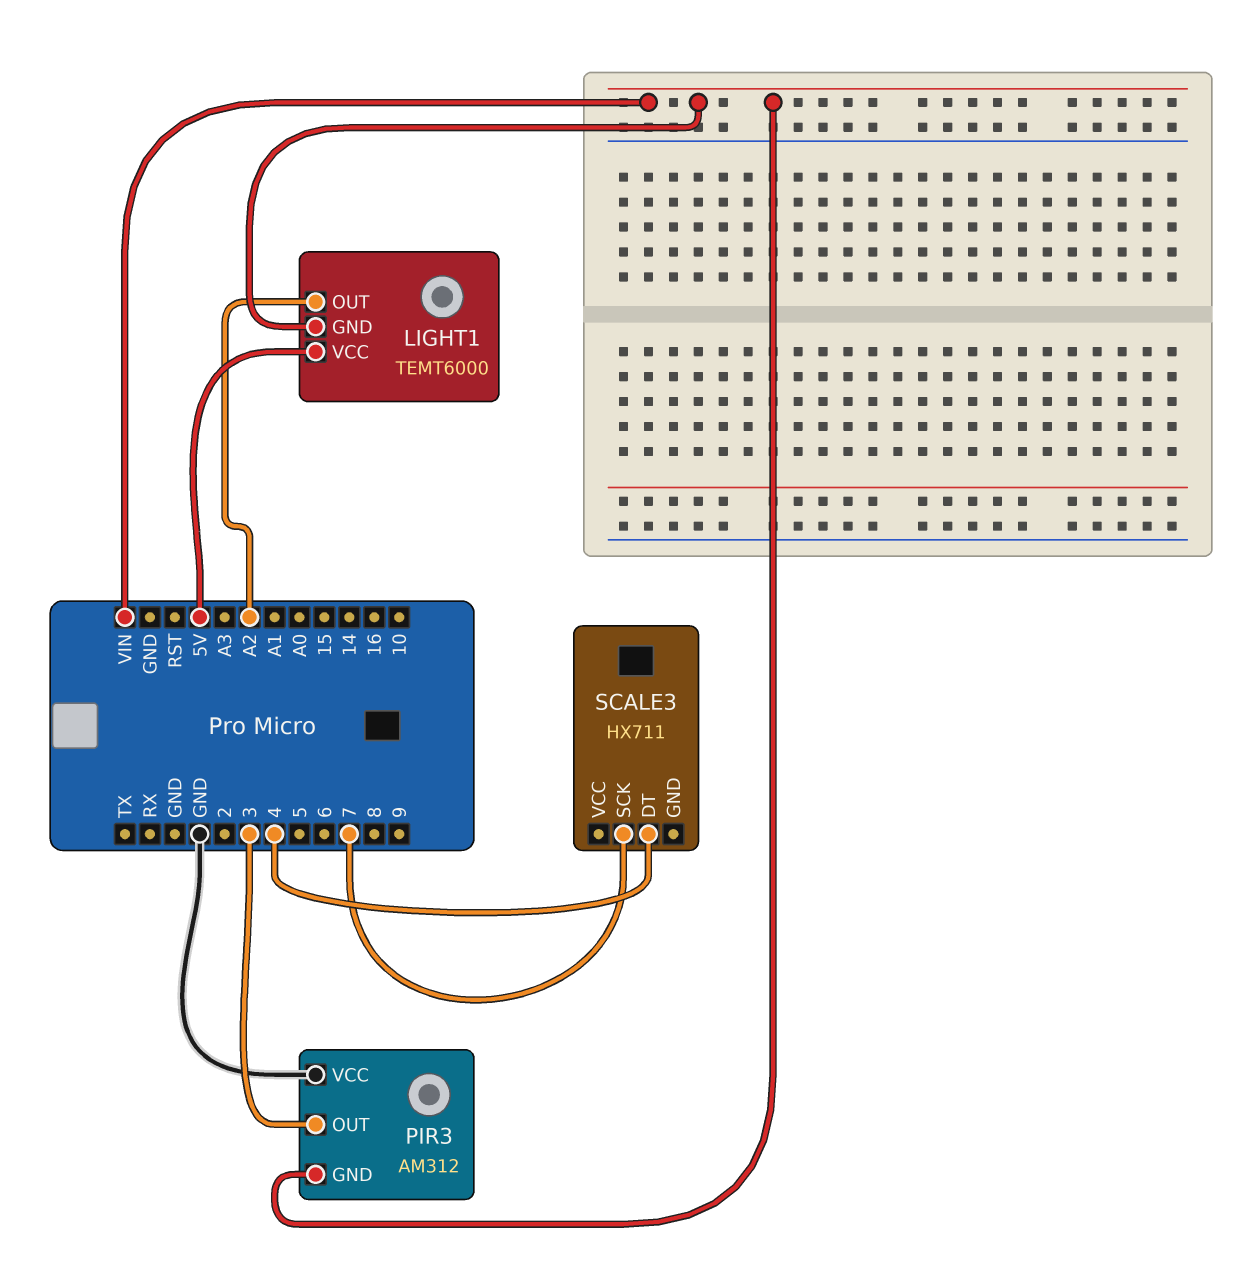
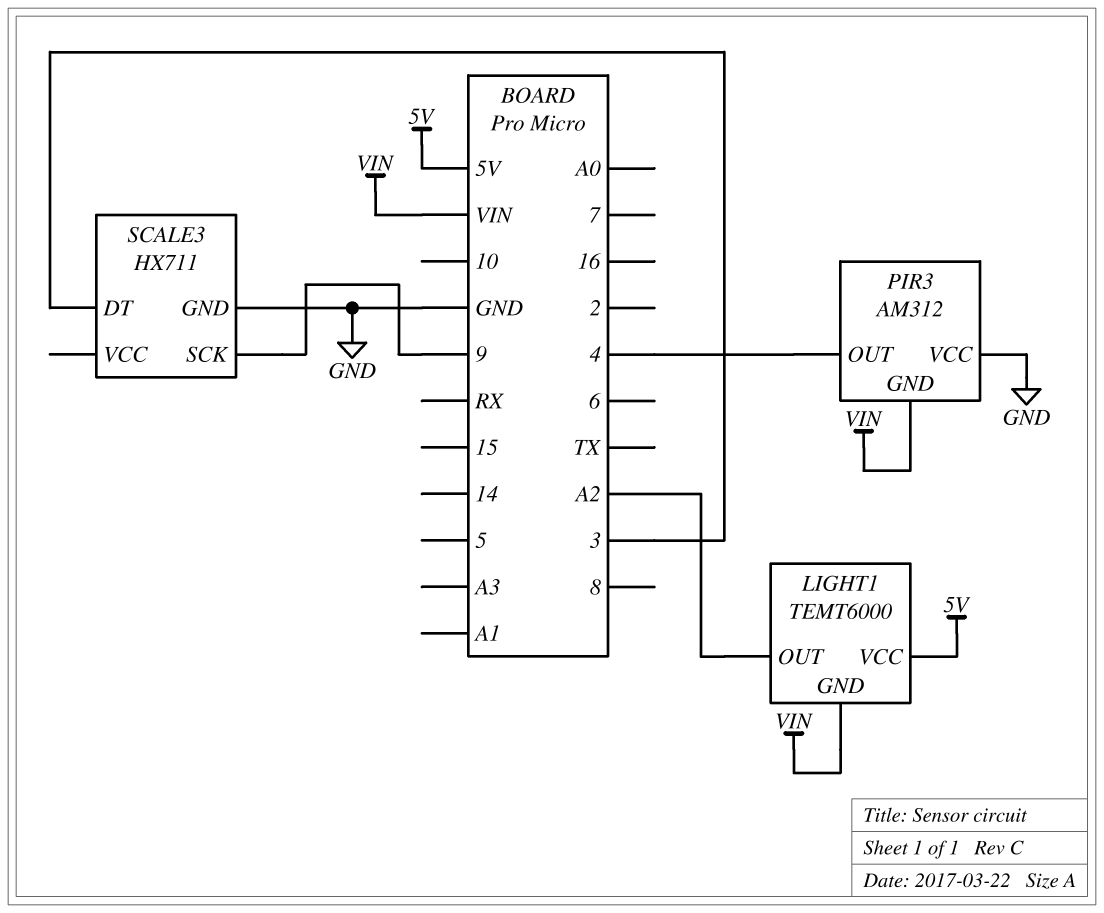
PIR3 pin OUT: 3 -> 4
SCALE3 pin DT: 4 -> 3
SCALE3 pin GND: none -> GND
SCALE3 pin SCK: 7 -> 9

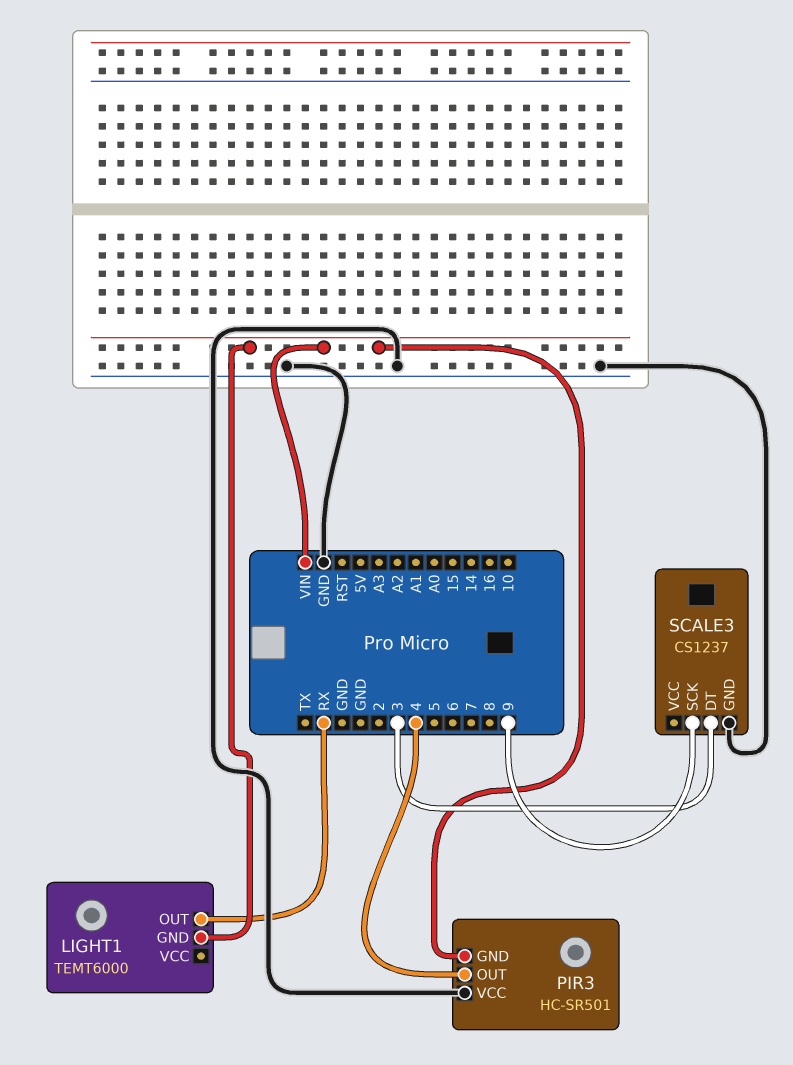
LIGHT1 pin OUT: A2 -> RX
LIGHT1 pin VCC: 5V -> none
PIR3: AM312 -> HC-SR501
SCALE3: HX711 -> CS1237

